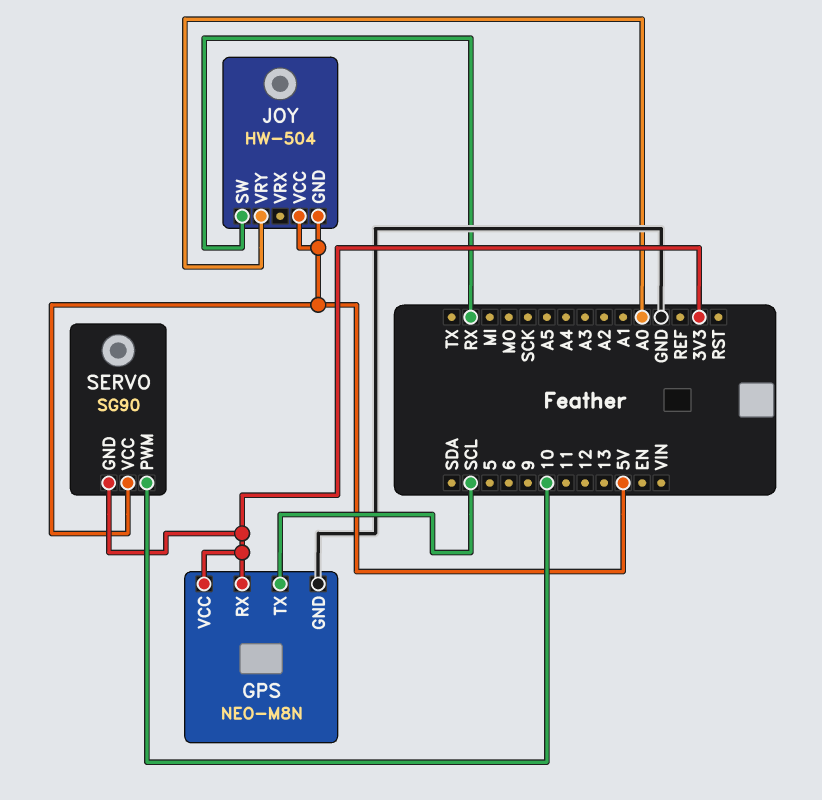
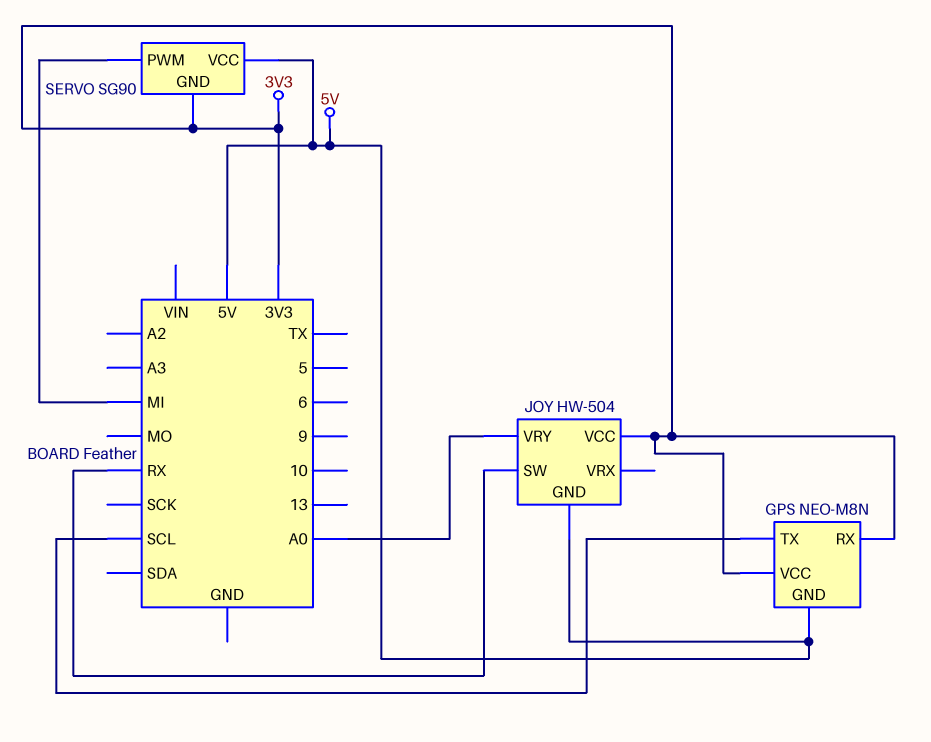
GPS pin GND: GND -> 5V
JOY pin VCC: 5V -> 3V3
SERVO pin PWM: 10 -> MI

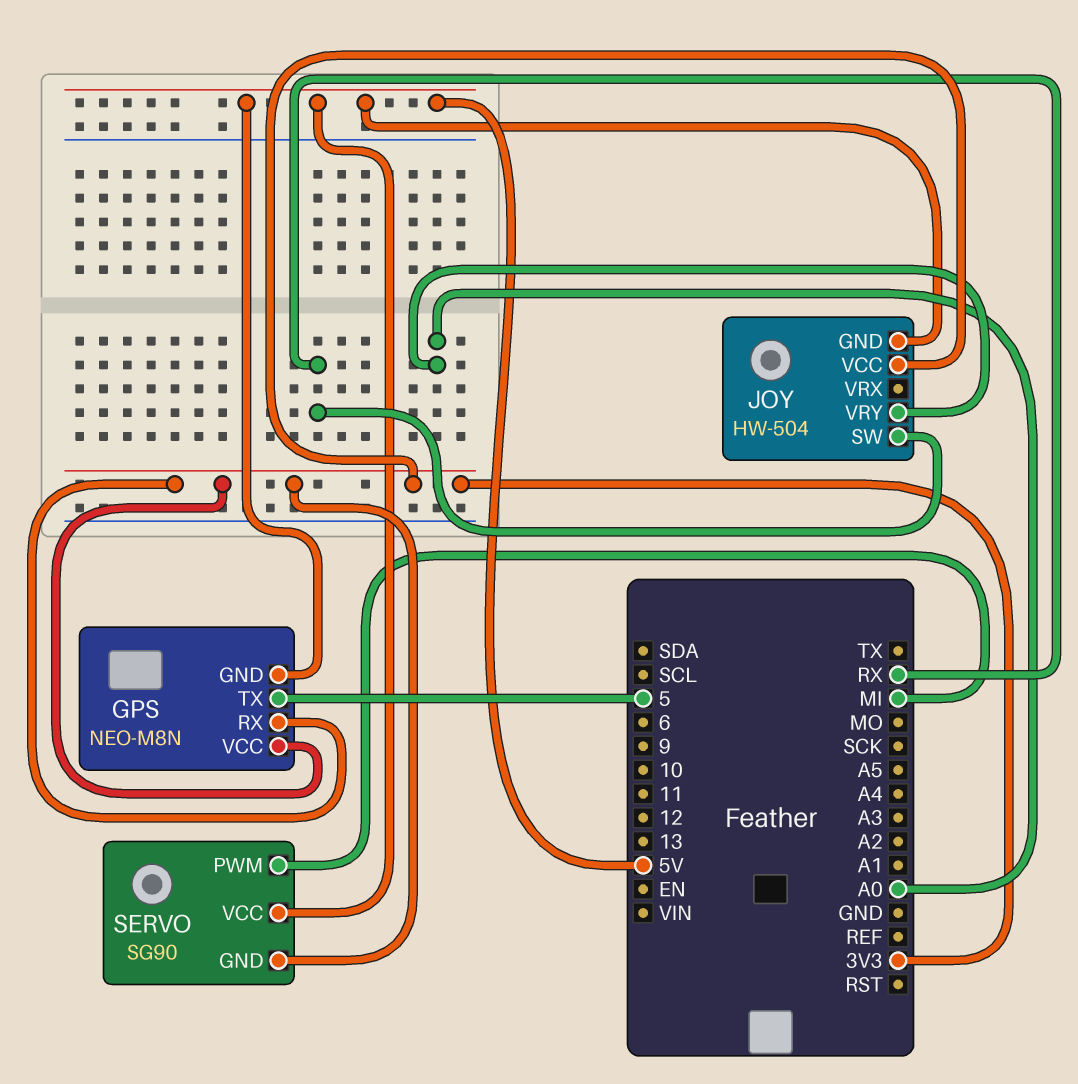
GPS pin TX: SCL -> 5

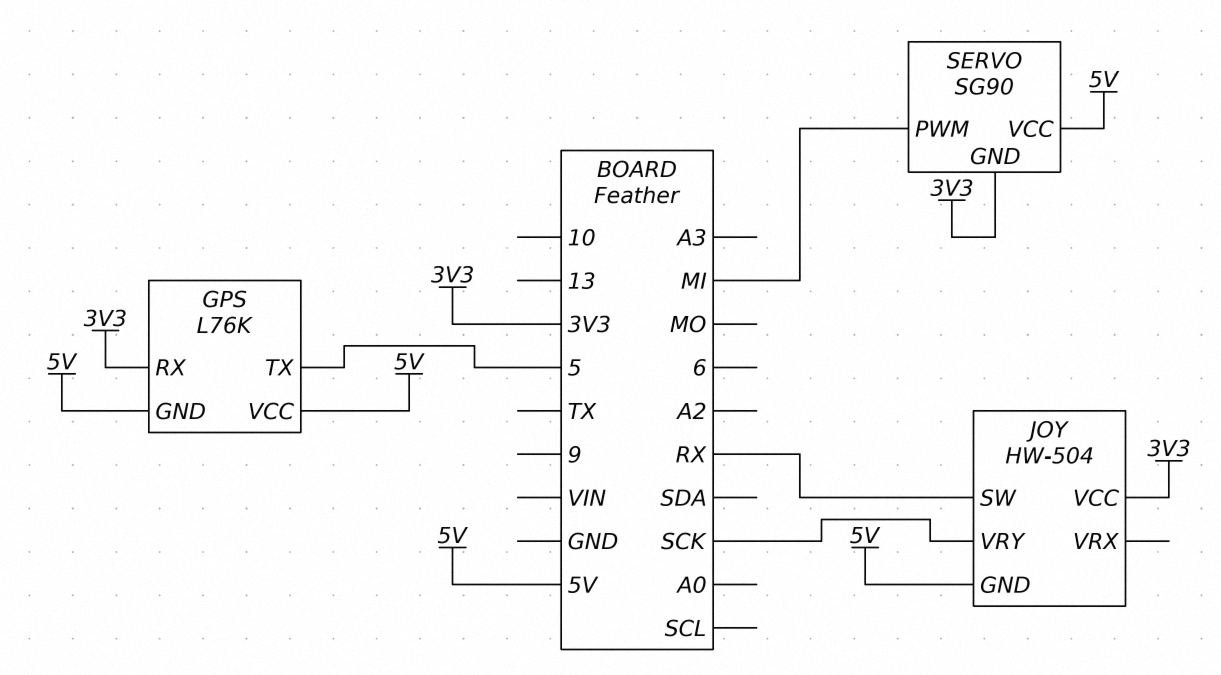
GPS: NEO-M8N -> L76K
GPS pin VCC: 3V3 -> 5V
JOY pin VRY: A0 -> SCK

